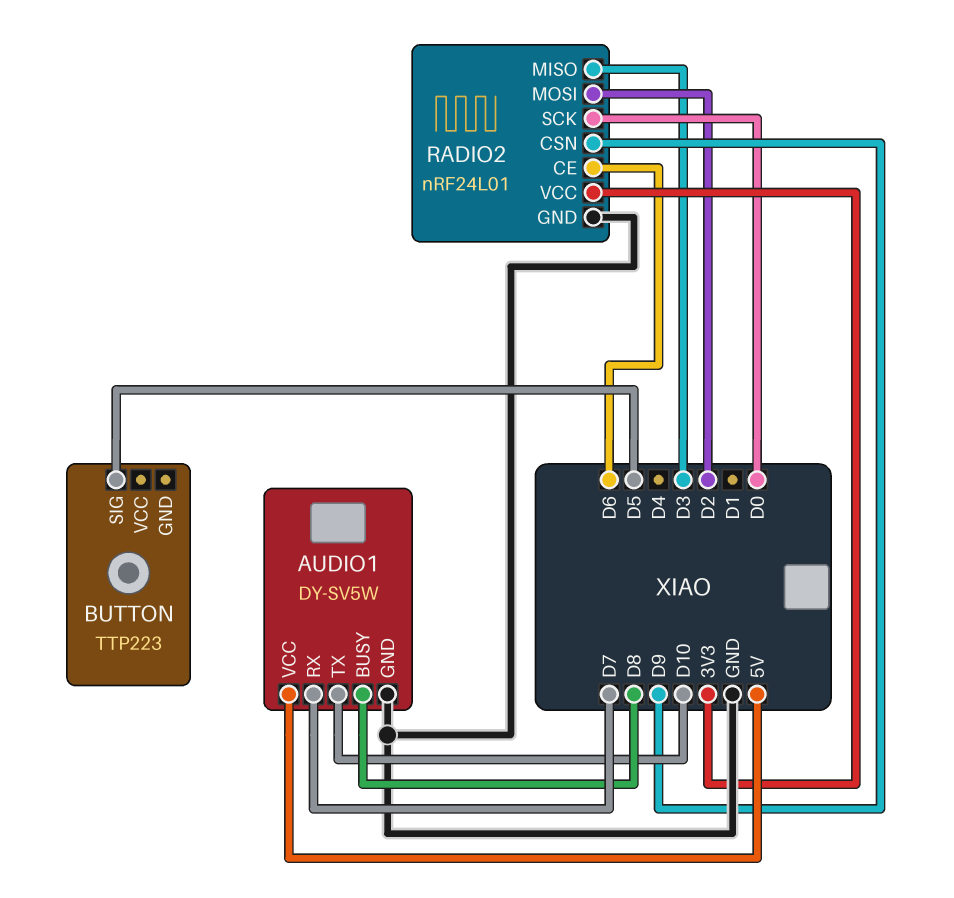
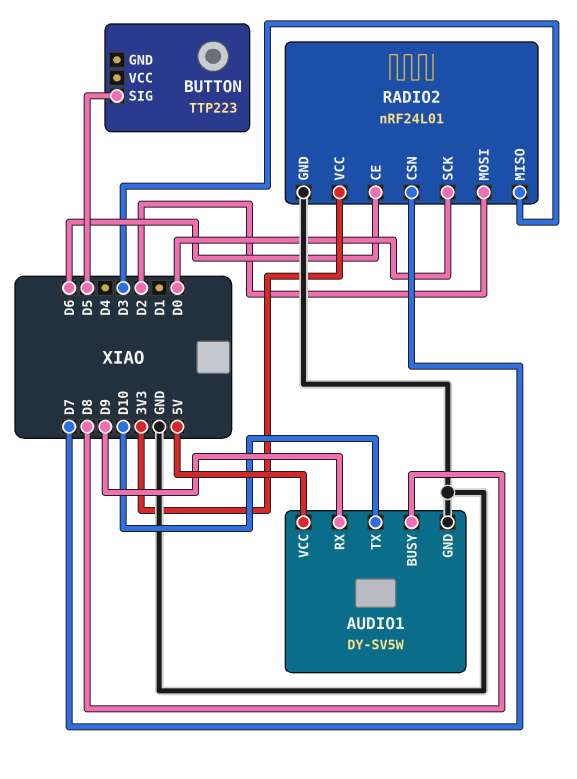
AUDIO1 pin RX: D7 -> D9
RADIO2 pin CSN: D9 -> D7

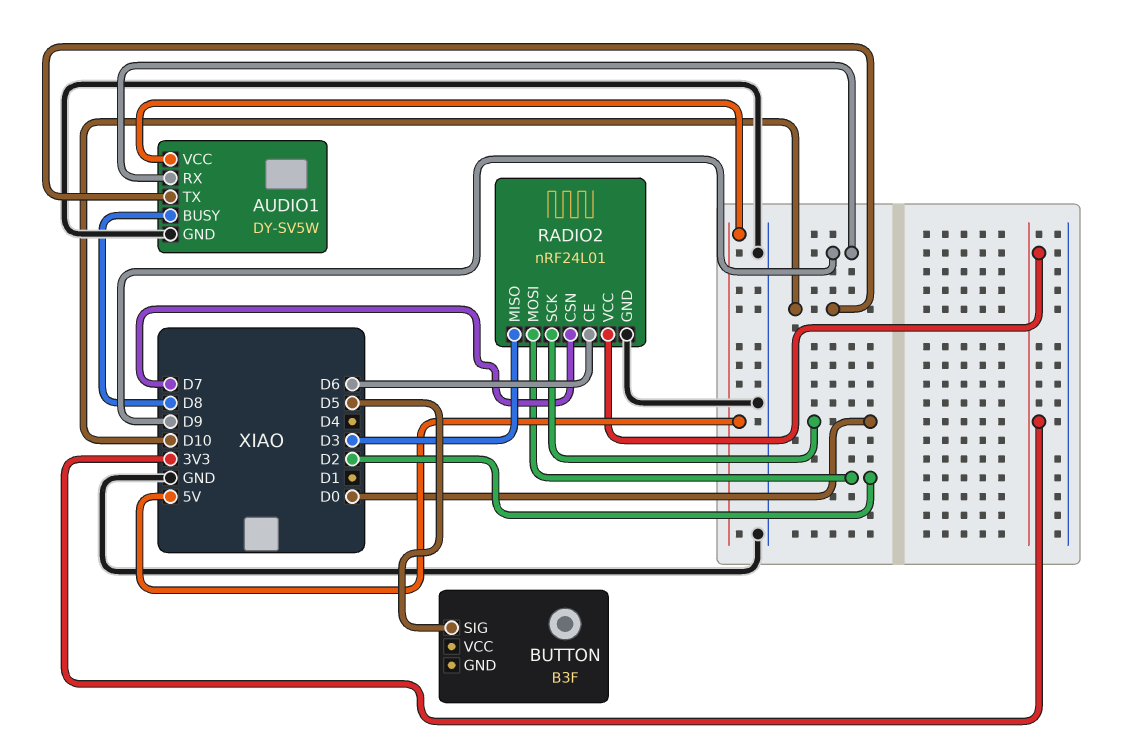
BUTTON: TTP223 -> B3F

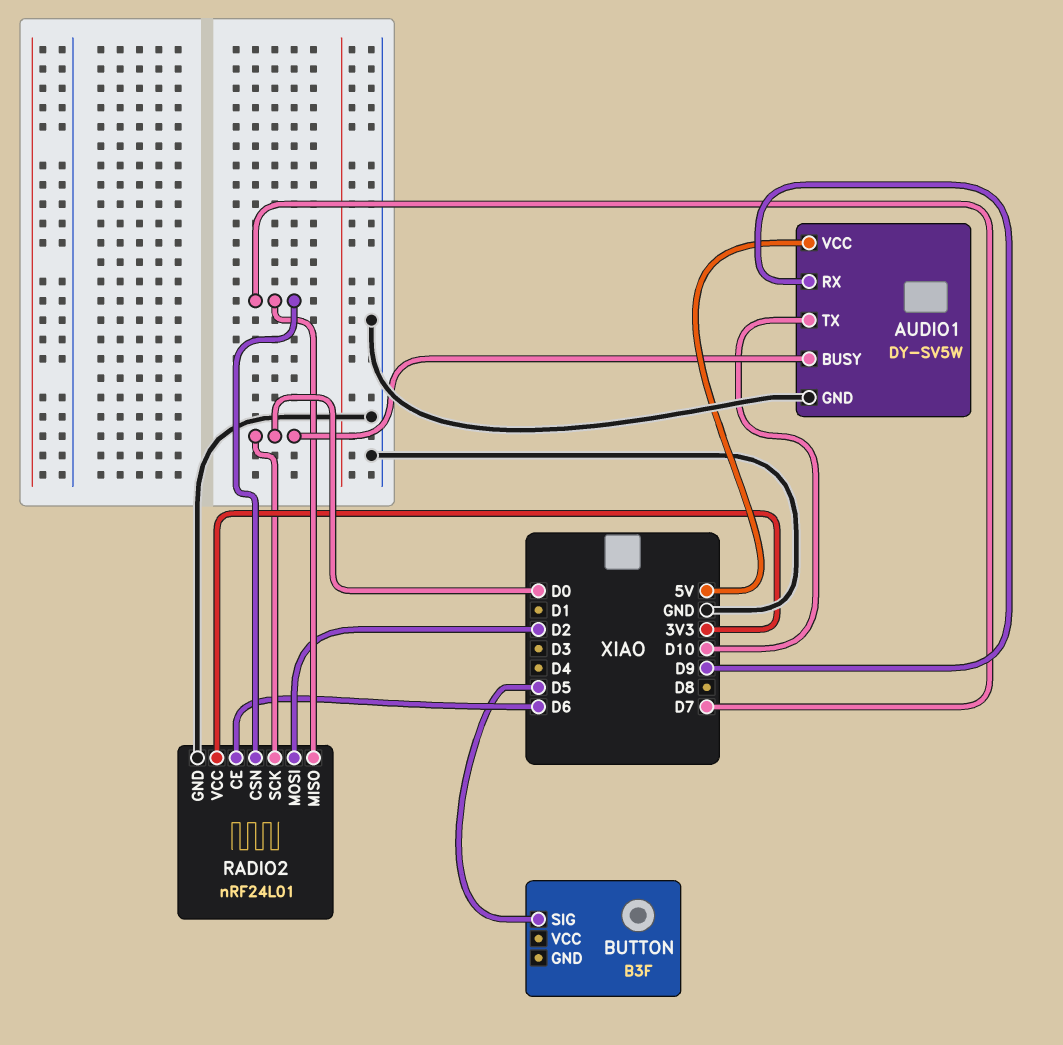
AUDIO1 pin BUSY: D8 -> D0
RADIO2 pin MISO: D3 -> D7

